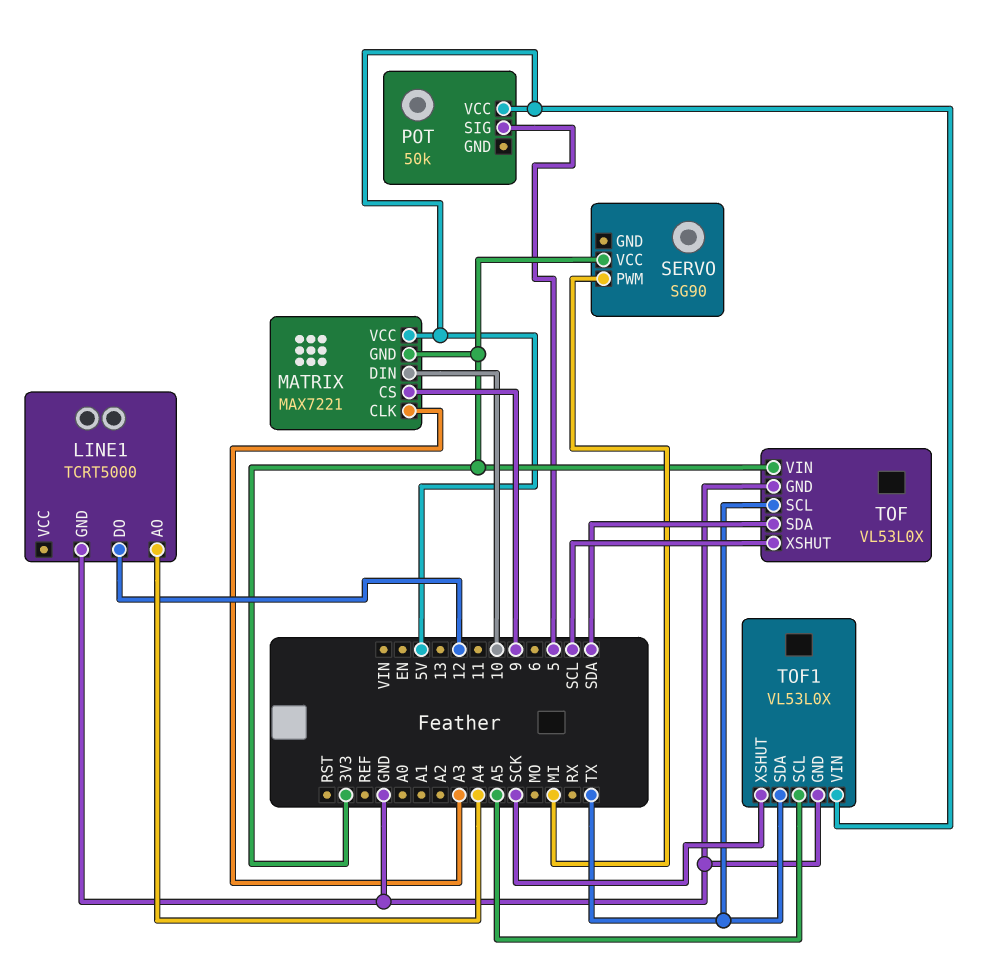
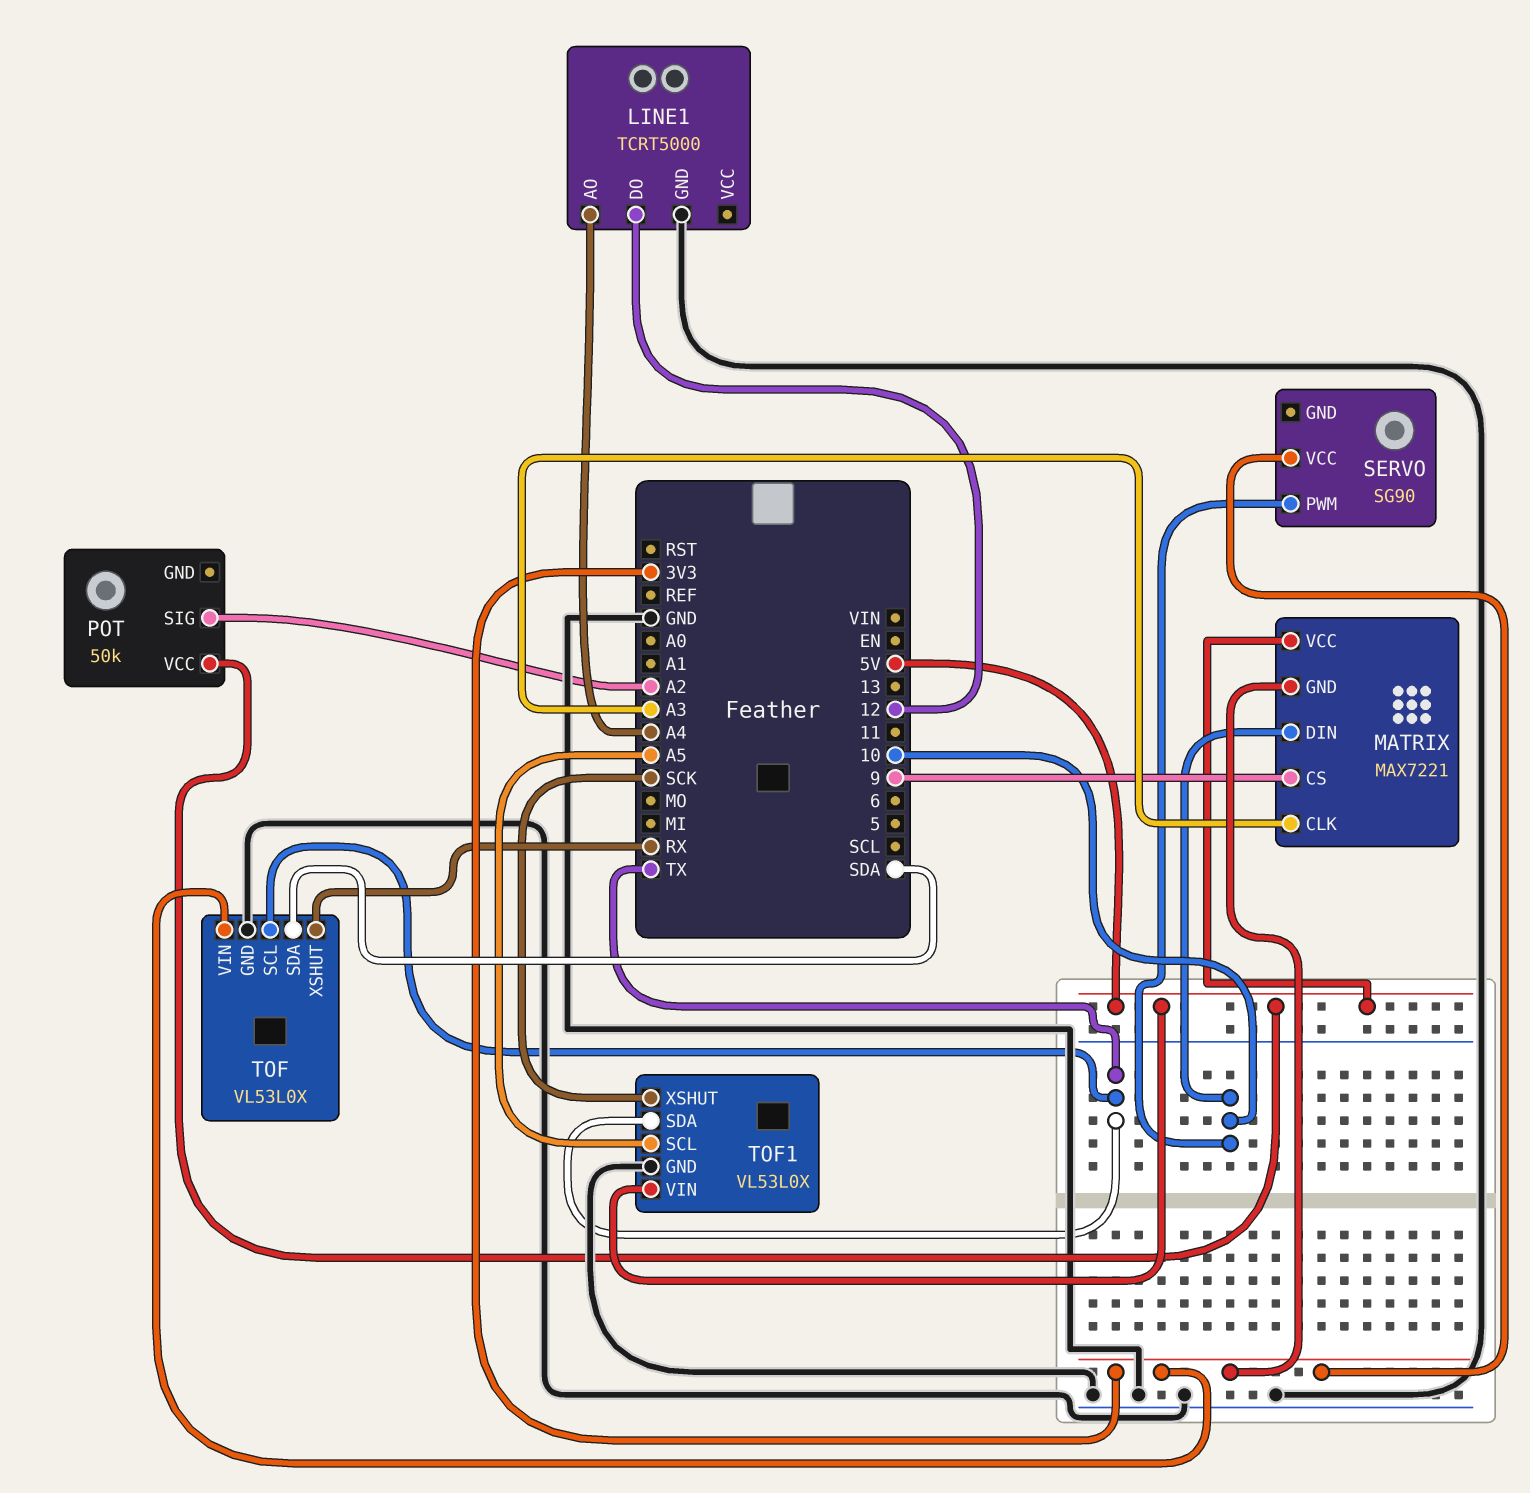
POT pin SIG: 5 -> A2
SERVO pin PWM: MI -> 10
TOF pin XSHUT: SCL -> RX

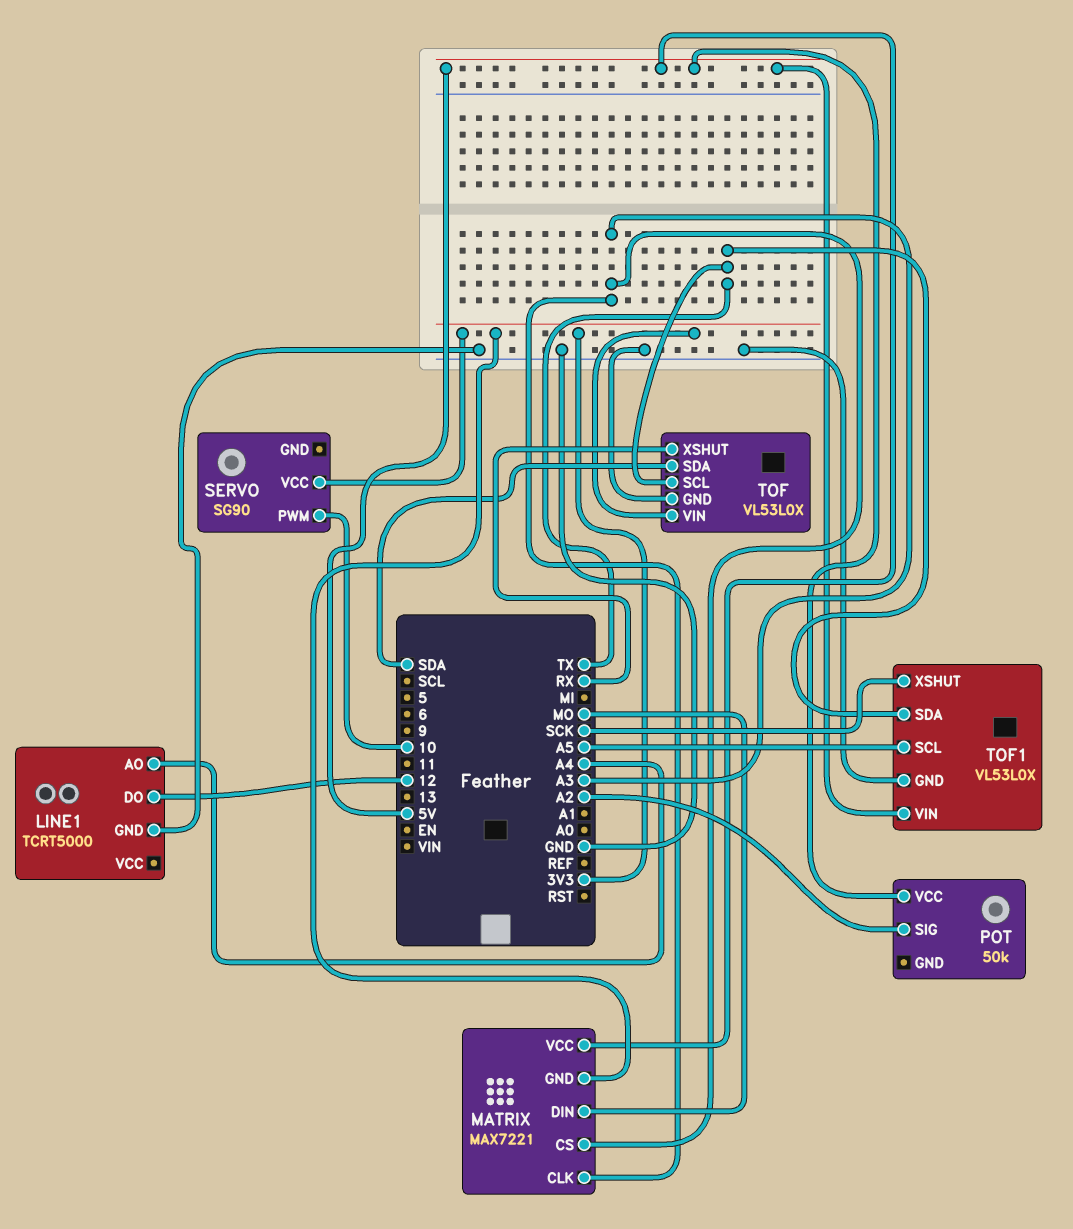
MATRIX pin CS: 9 -> A3
MATRIX pin DIN: 10 -> MO

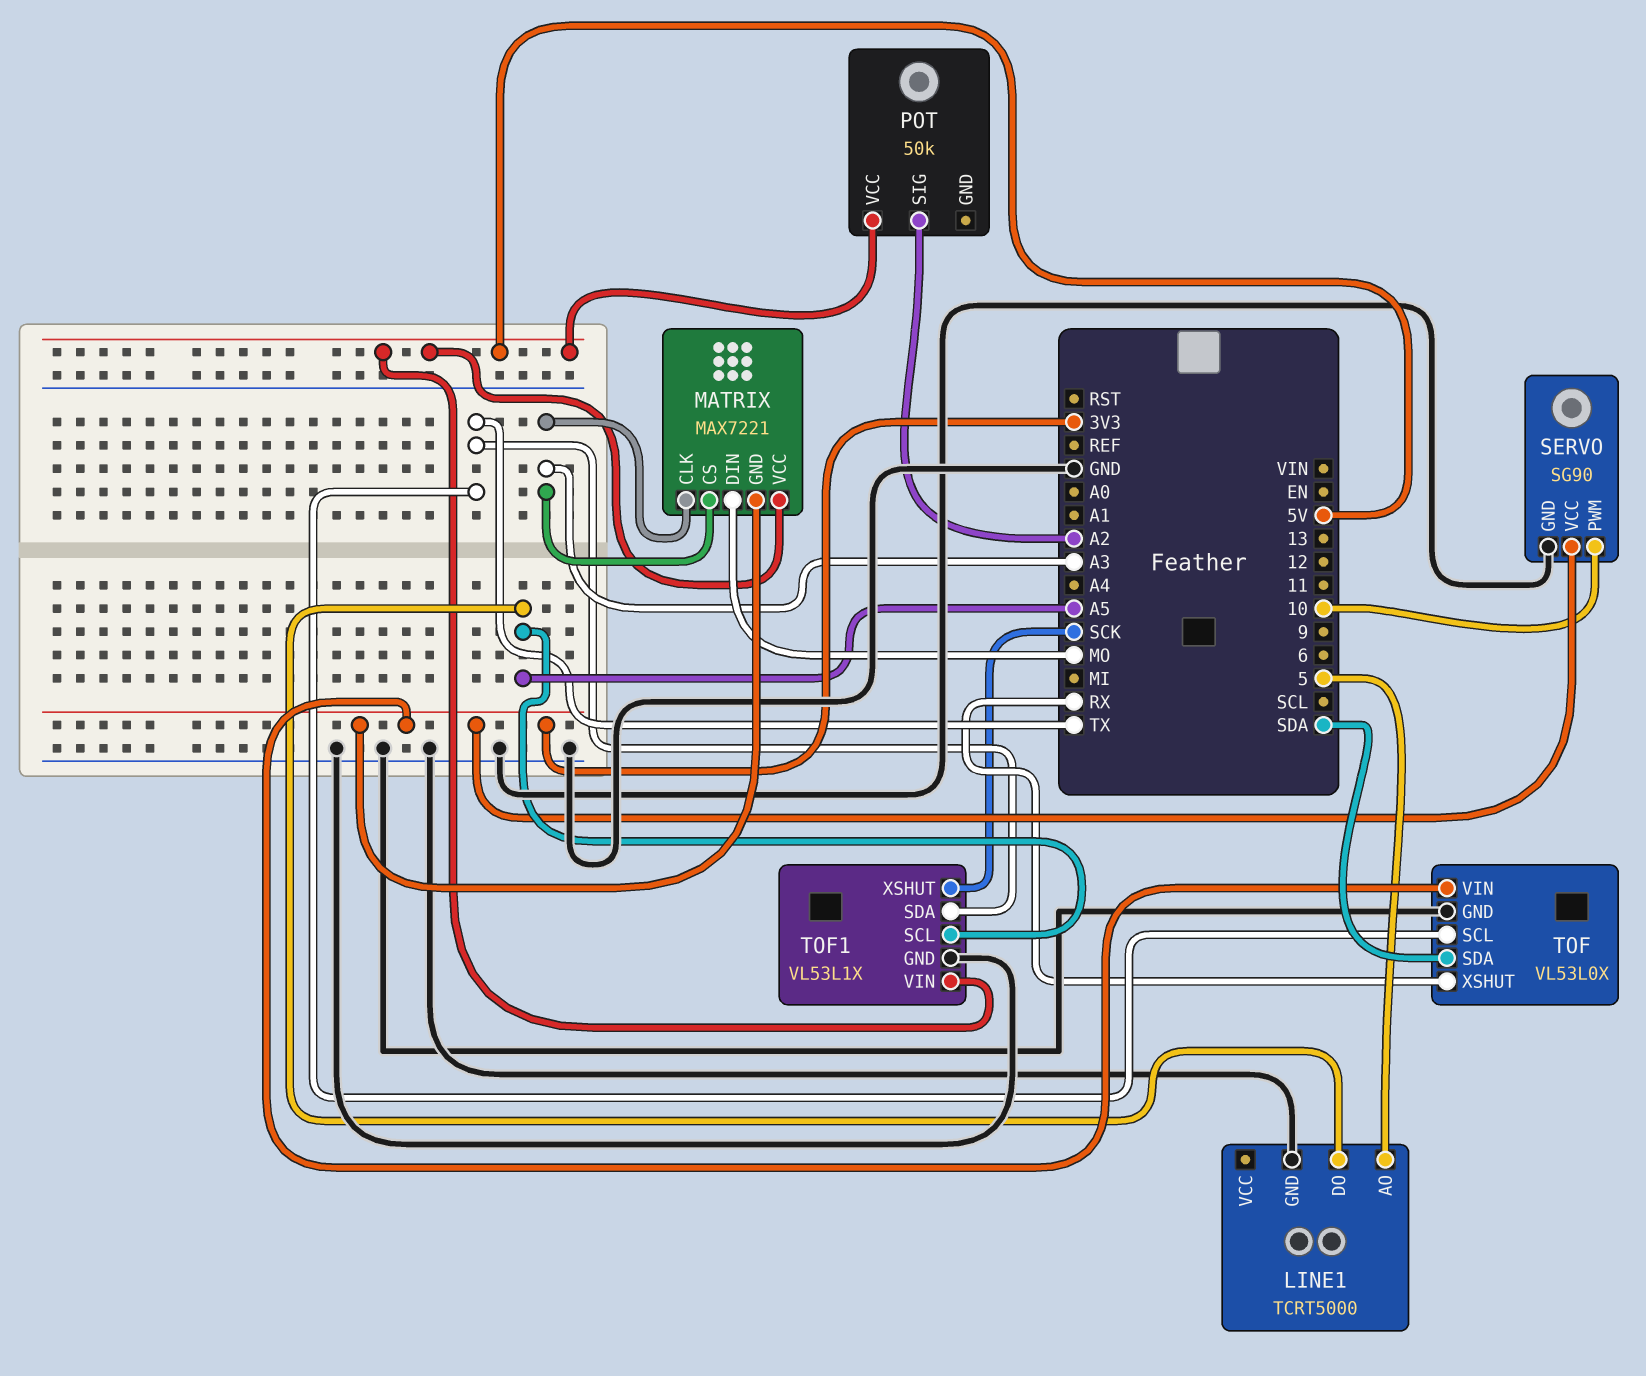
LINE1 pin AO: A4 -> 5
LINE1 pin DO: 12 -> A5
SERVO pin GND: none -> GND
TOF1: VL53L0X -> VL53L1X

